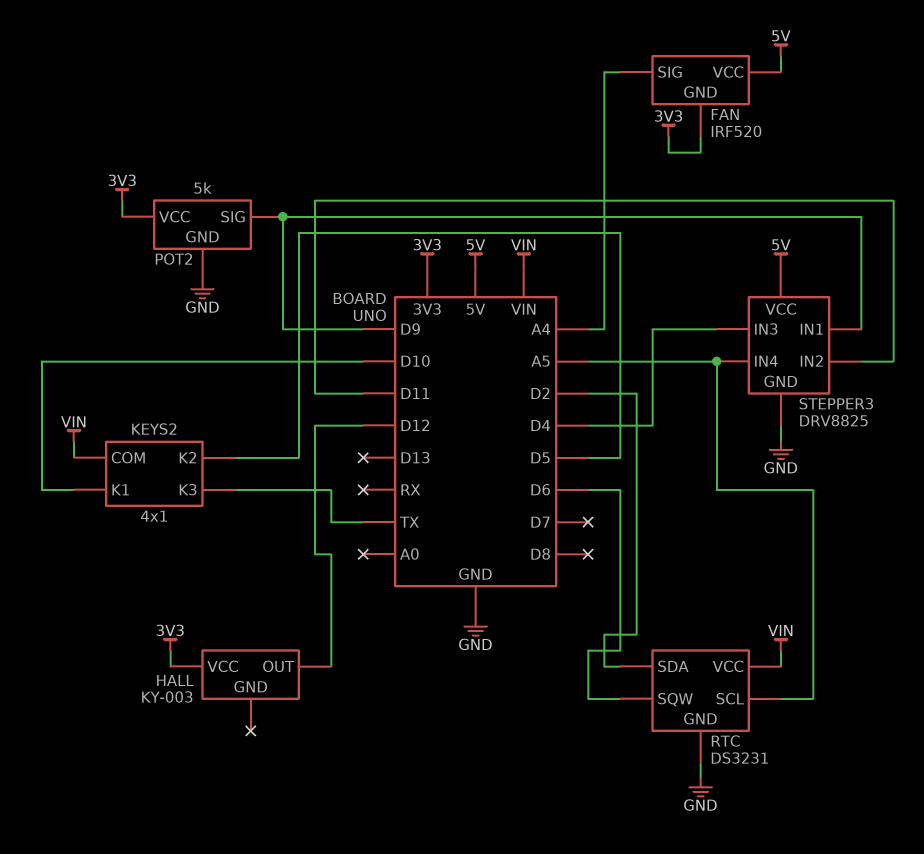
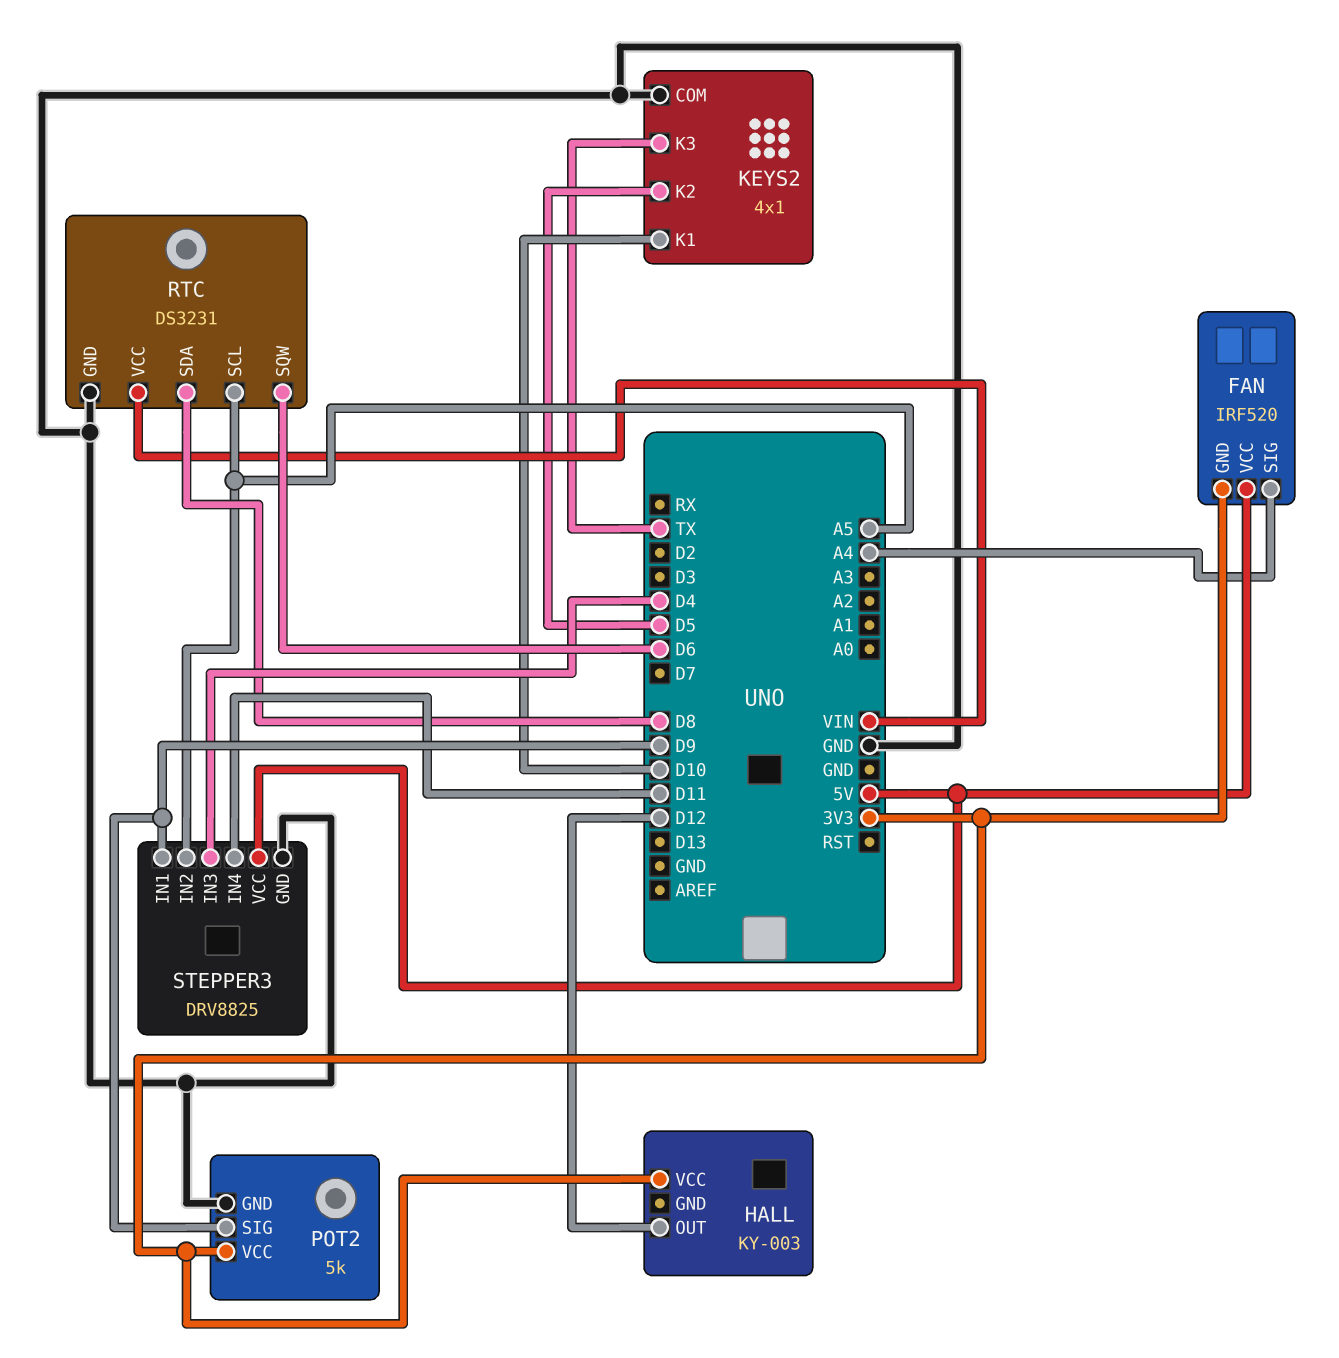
KEYS2 pin COM: VIN -> GND
RTC pin SDA: D2 -> D8
STEPPER3 pin IN2: D11 -> A5
STEPPER3 pin IN4: A5 -> D11

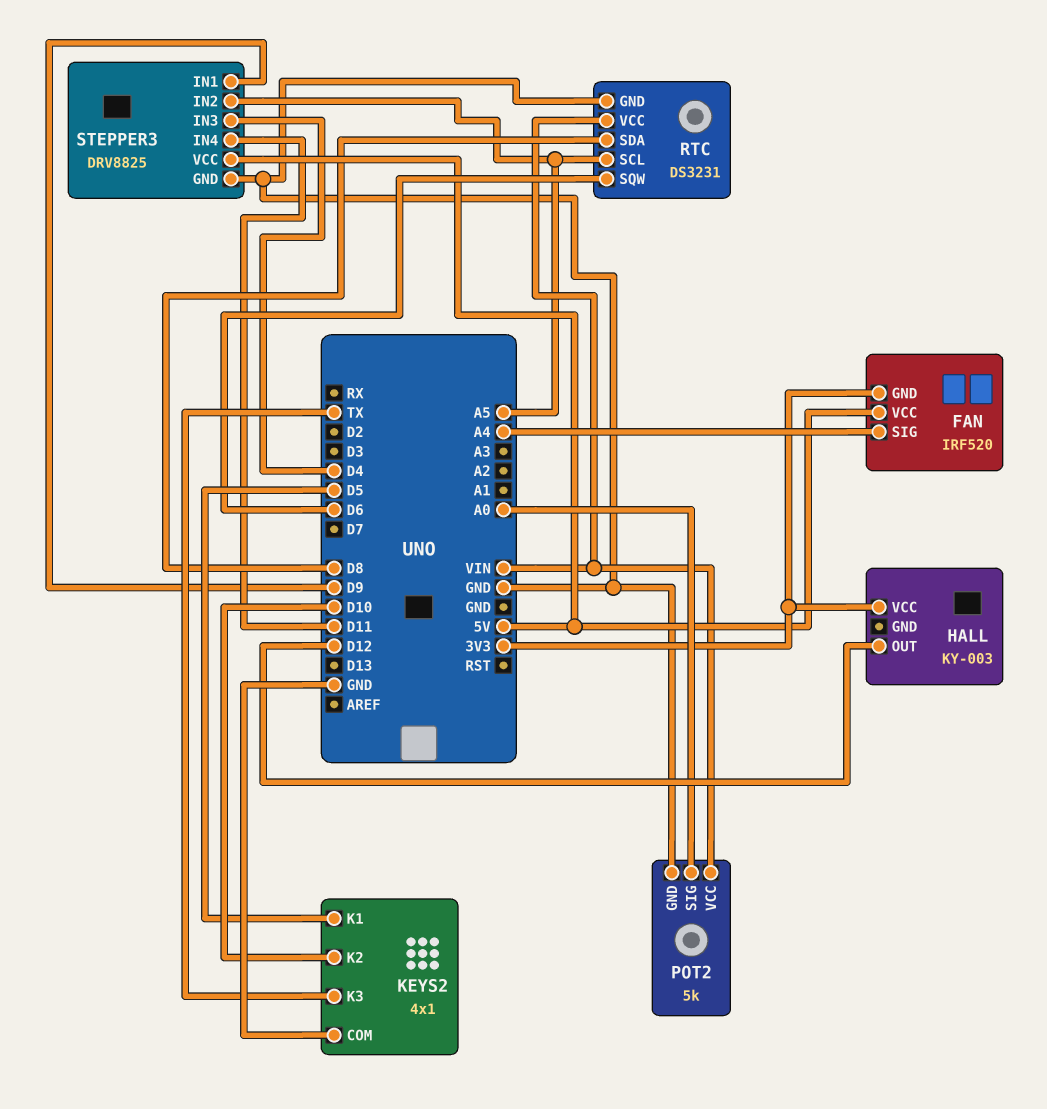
KEYS2 pin K1: D10 -> D5
KEYS2 pin K2: D5 -> D10
POT2 pin SIG: D9 -> A0
POT2 pin VCC: 3V3 -> VIN

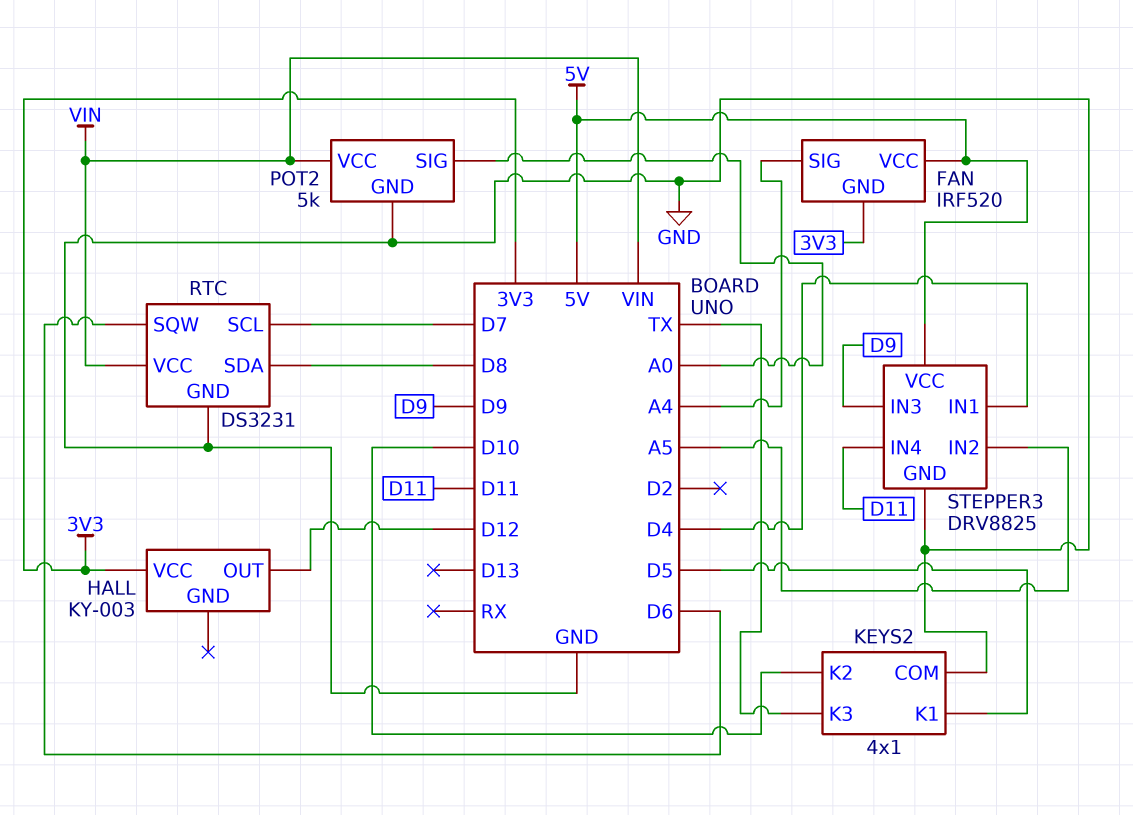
RTC pin SCL: A5 -> D7
STEPPER3 pin IN1: D9 -> D4
STEPPER3 pin IN3: D4 -> D9

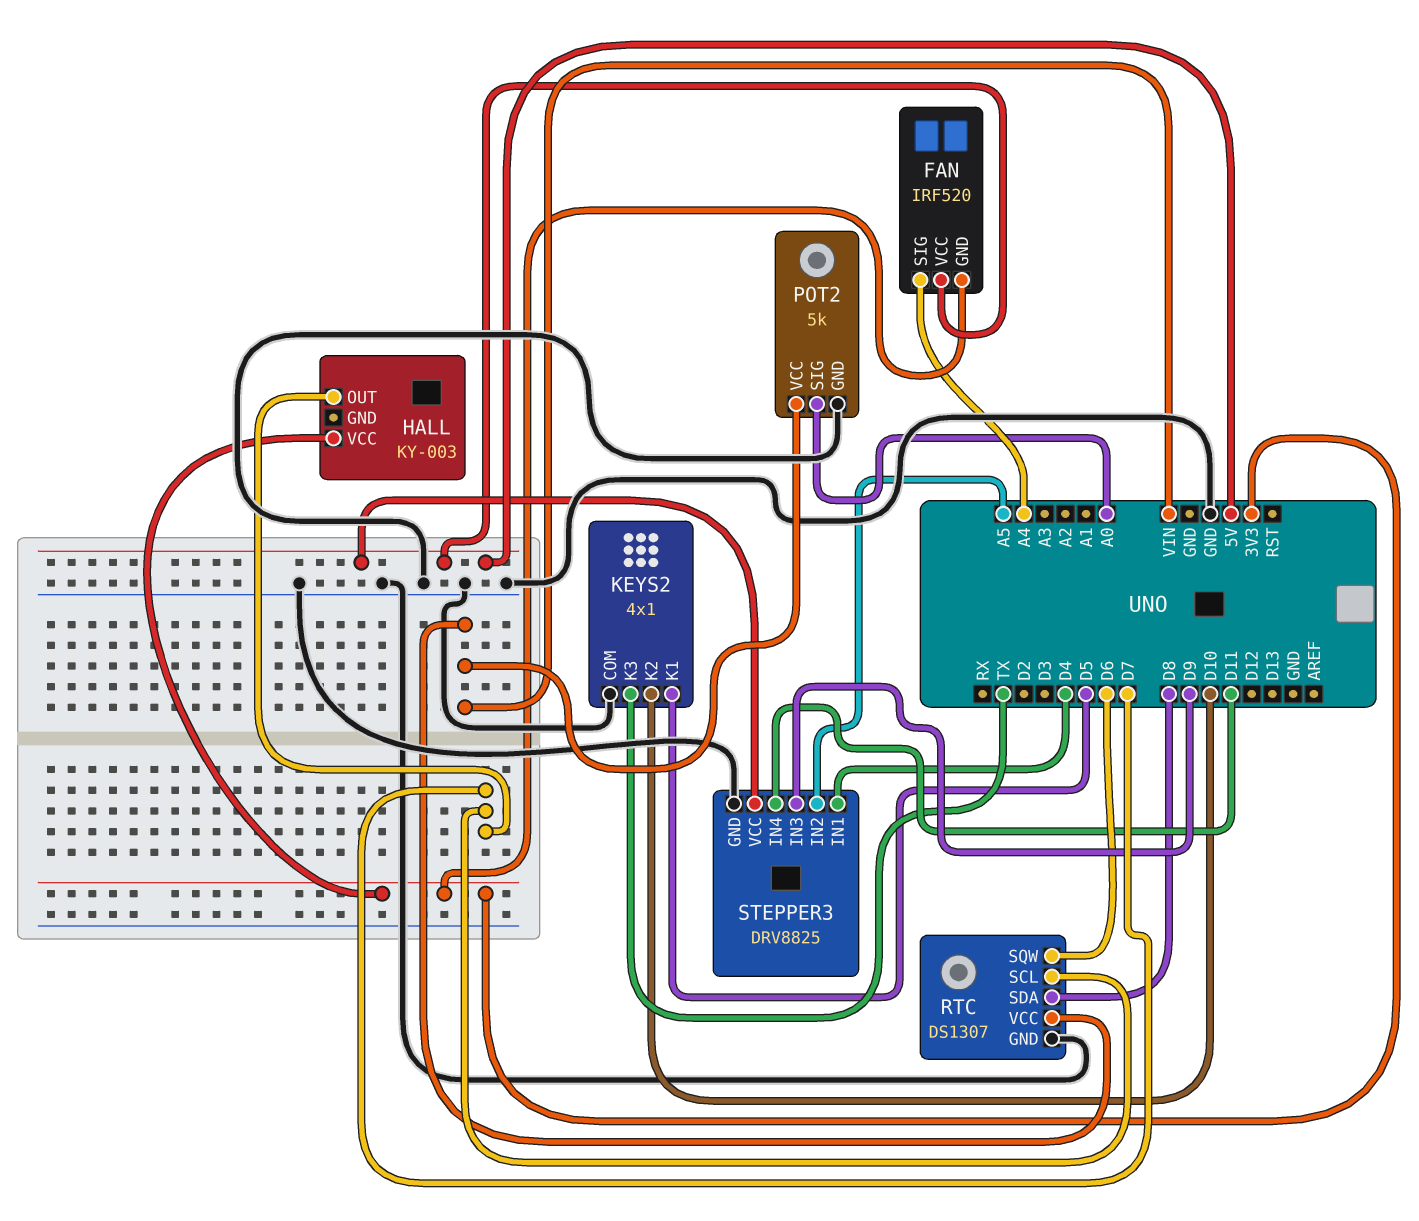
HALL pin OUT: D12 -> D7
RTC: DS3231 -> DS1307

